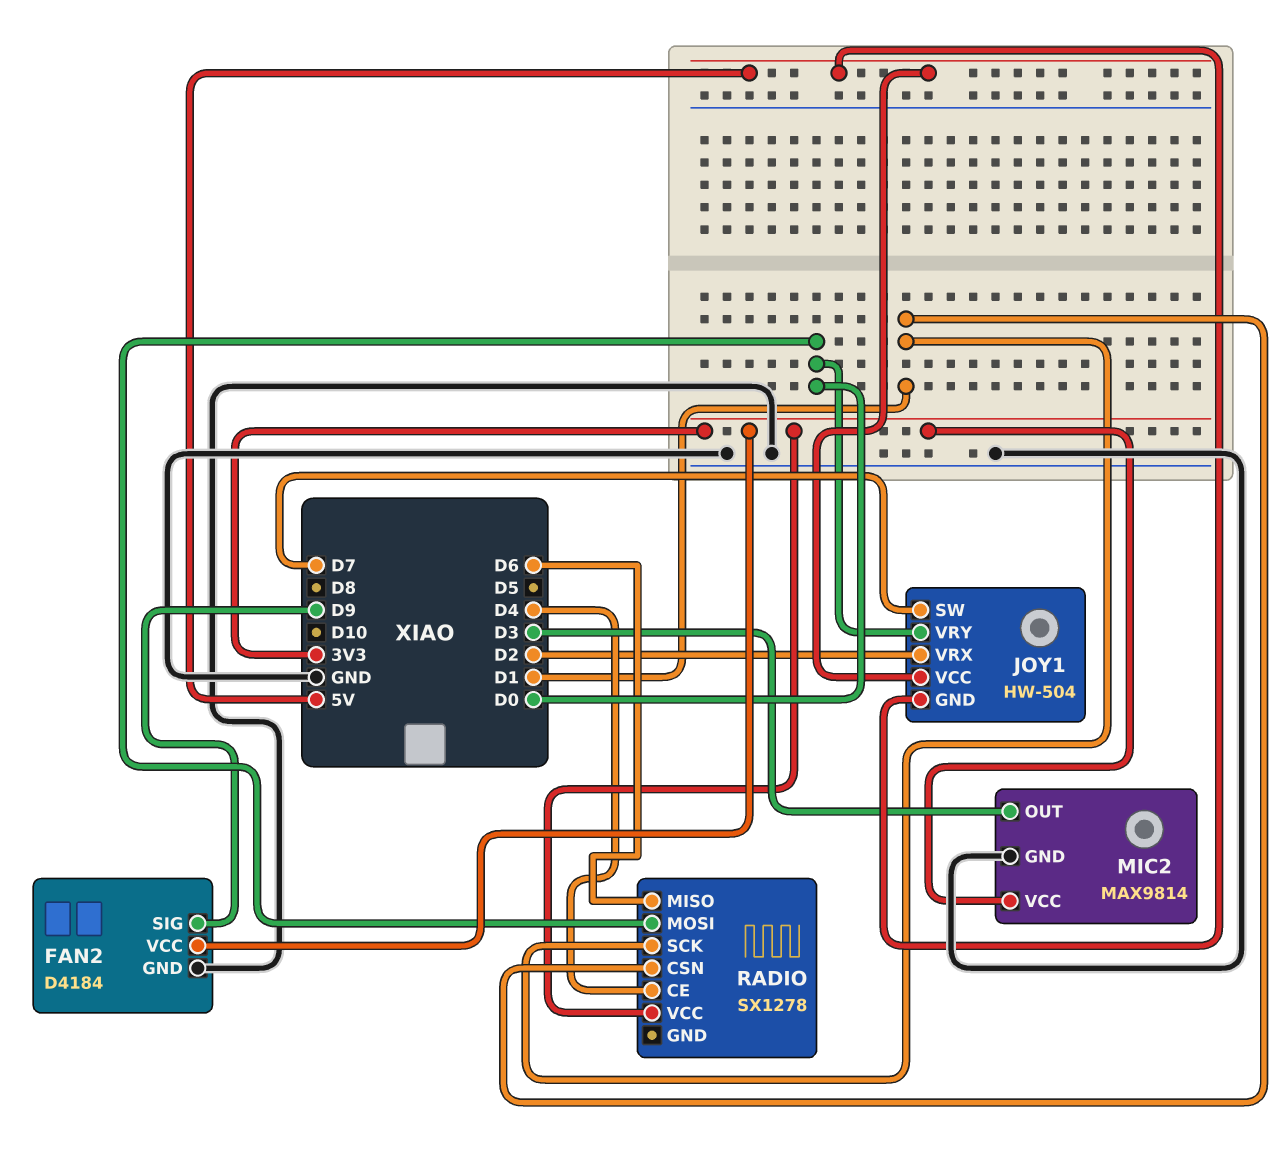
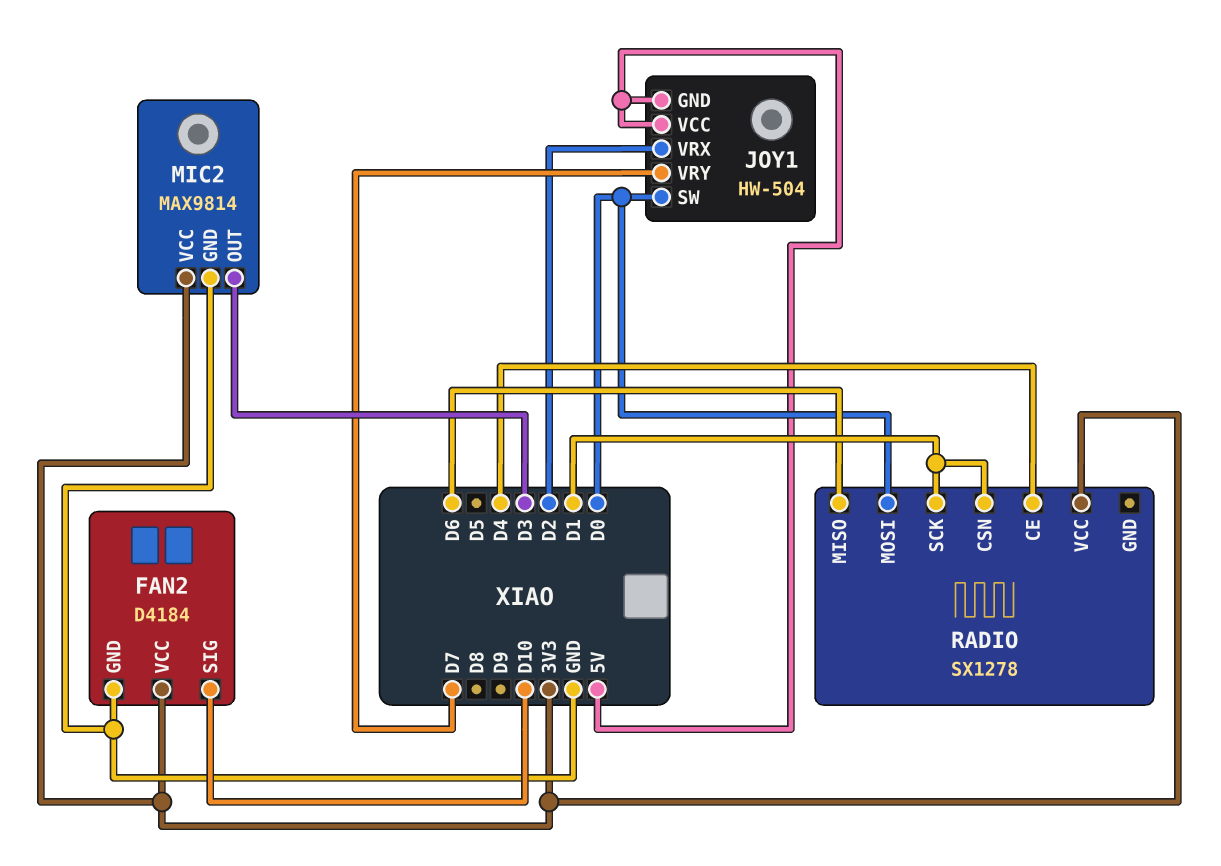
FAN2 pin SIG: D9 -> D10
JOY1 pin SW: D7 -> D0
JOY1 pin VRY: D0 -> D7

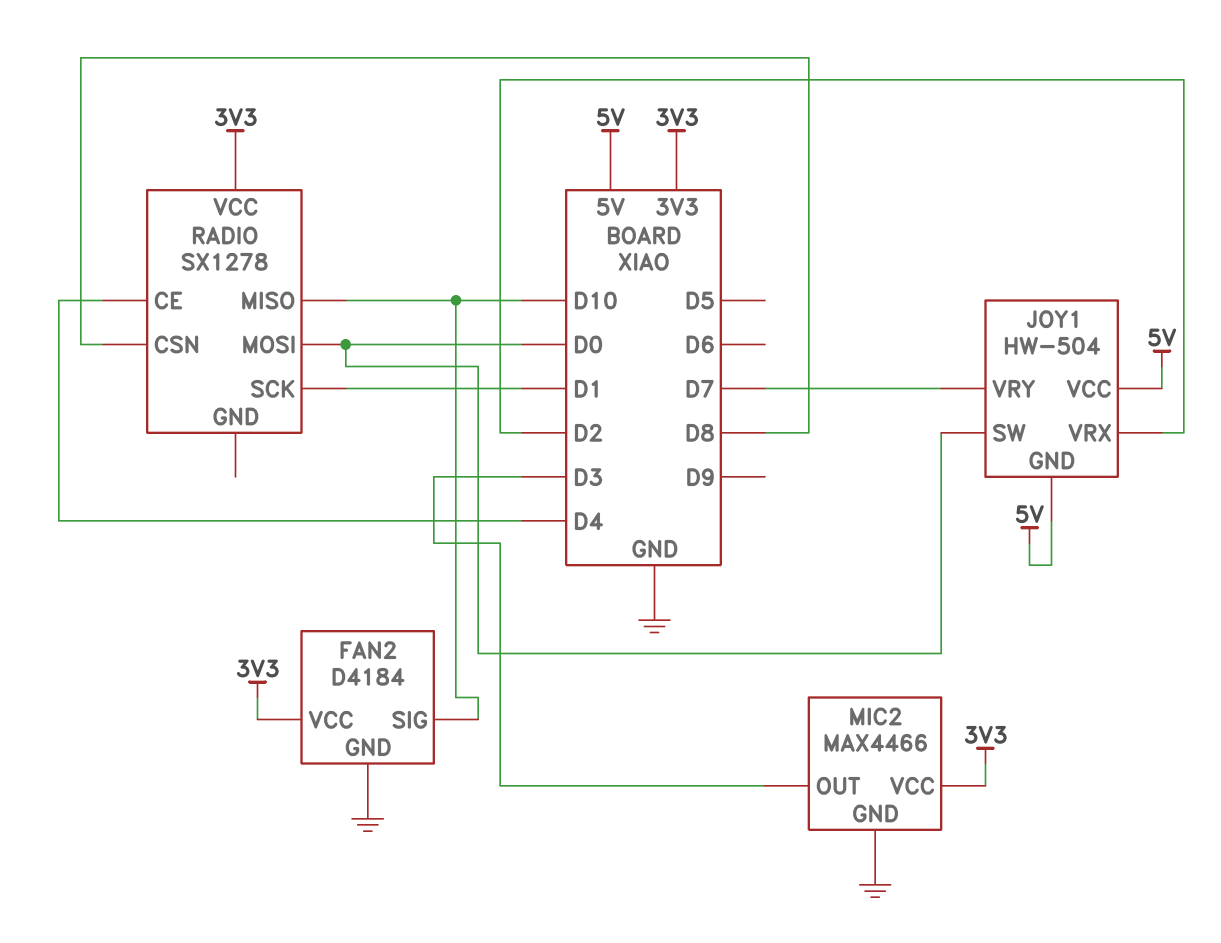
MIC2: MAX9814 -> MAX4466
RADIO pin CSN: D1 -> D8
RADIO pin MISO: D6 -> D10

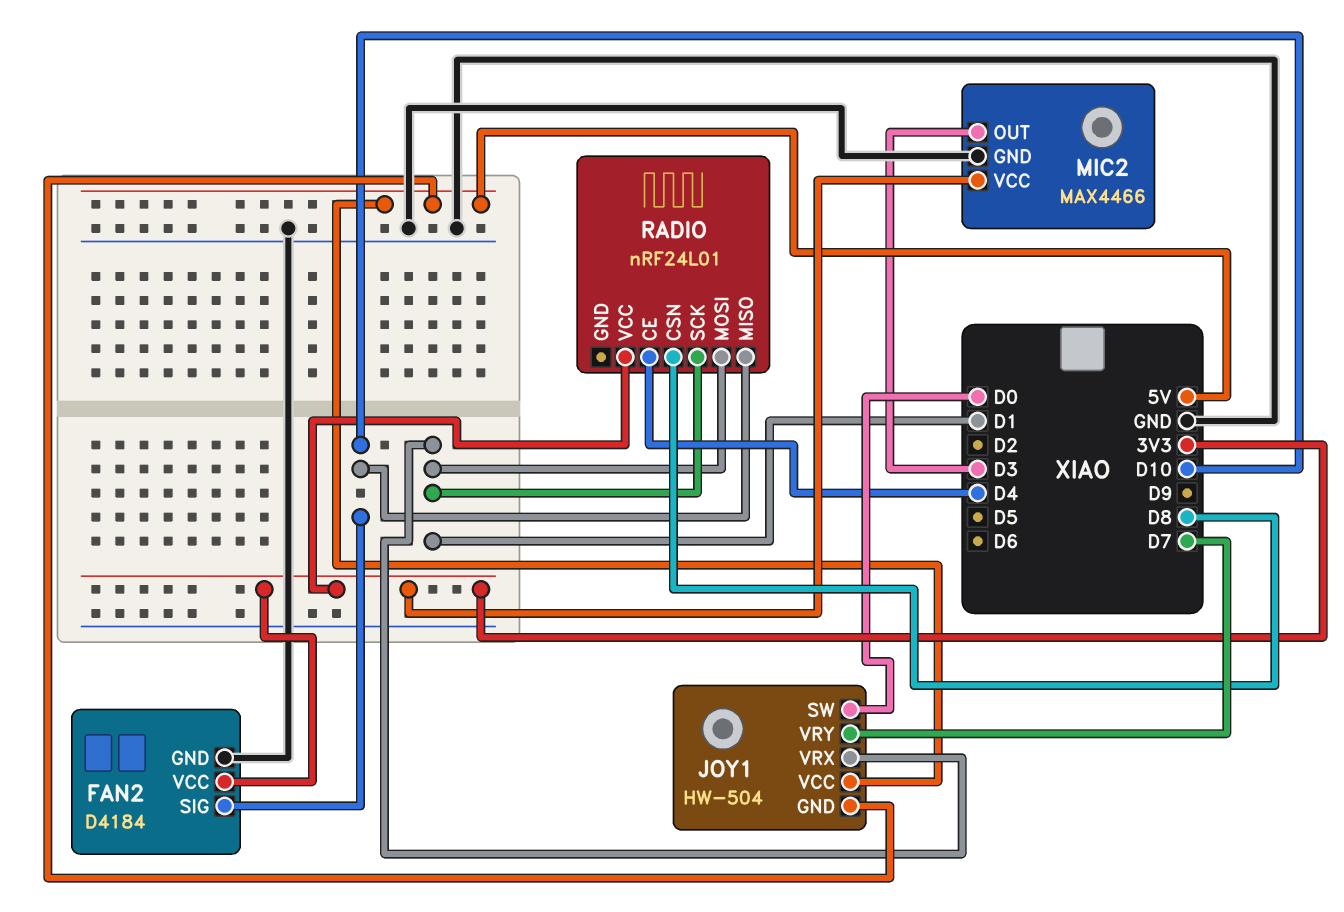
JOY1 pin VRX: D2 -> D1
RADIO: SX1278 -> nRF24L01
RADIO pin MOSI: D0 -> D1

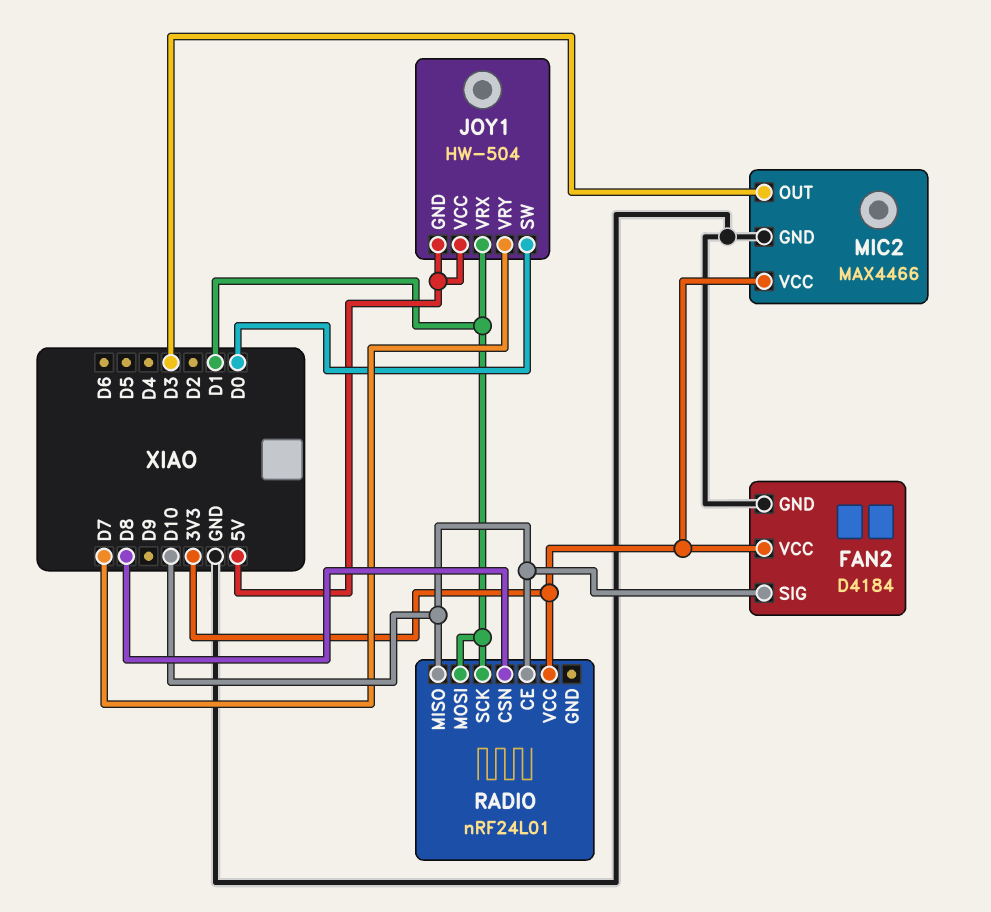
RADIO pin CE: D4 -> D10

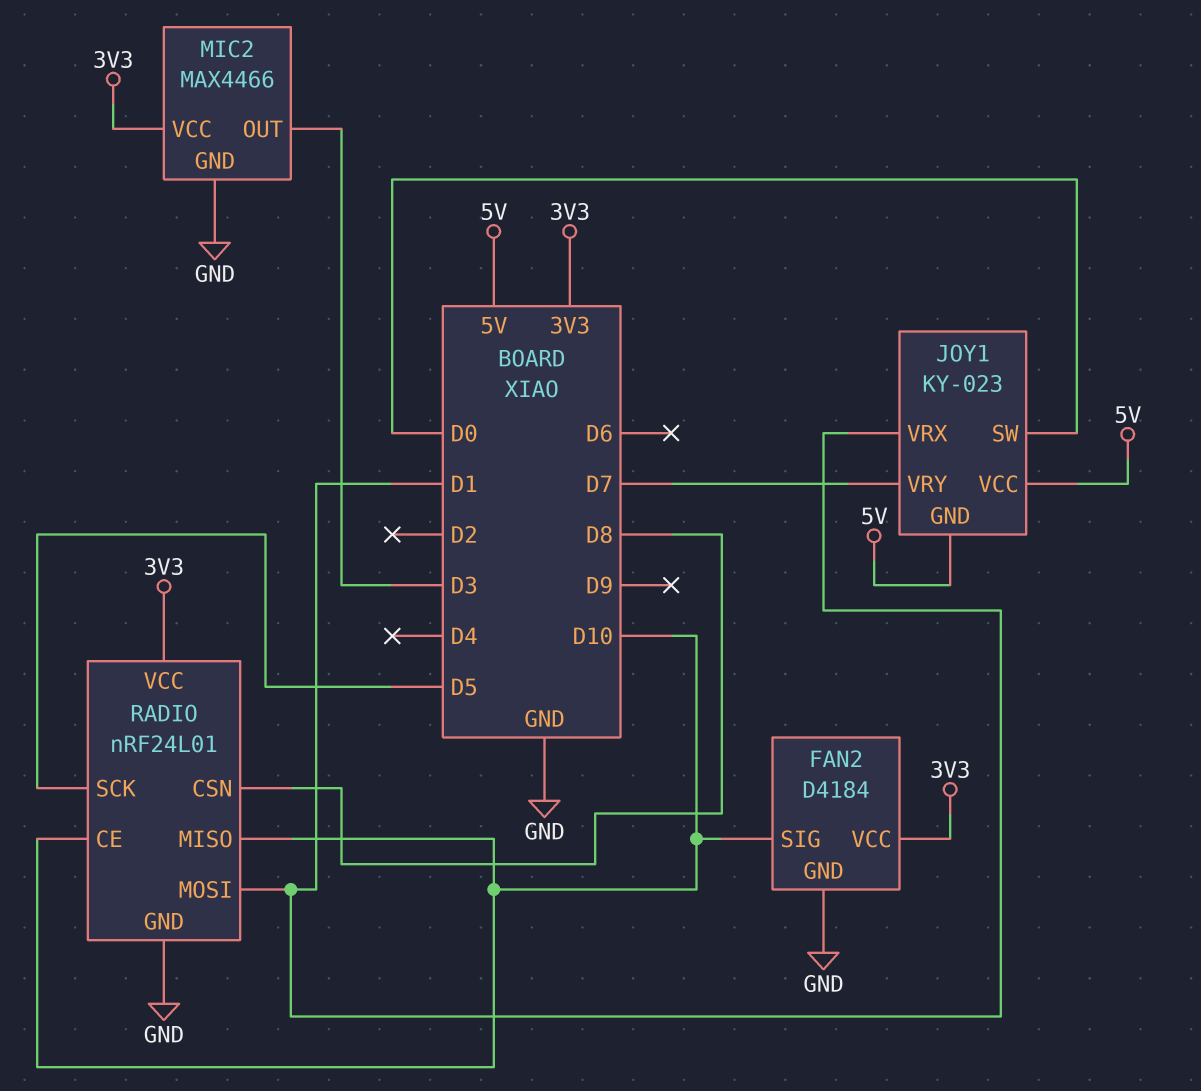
JOY1: HW-504 -> KY-023
RADIO pin GND: none -> GND
RADIO pin SCK: D1 -> D5

